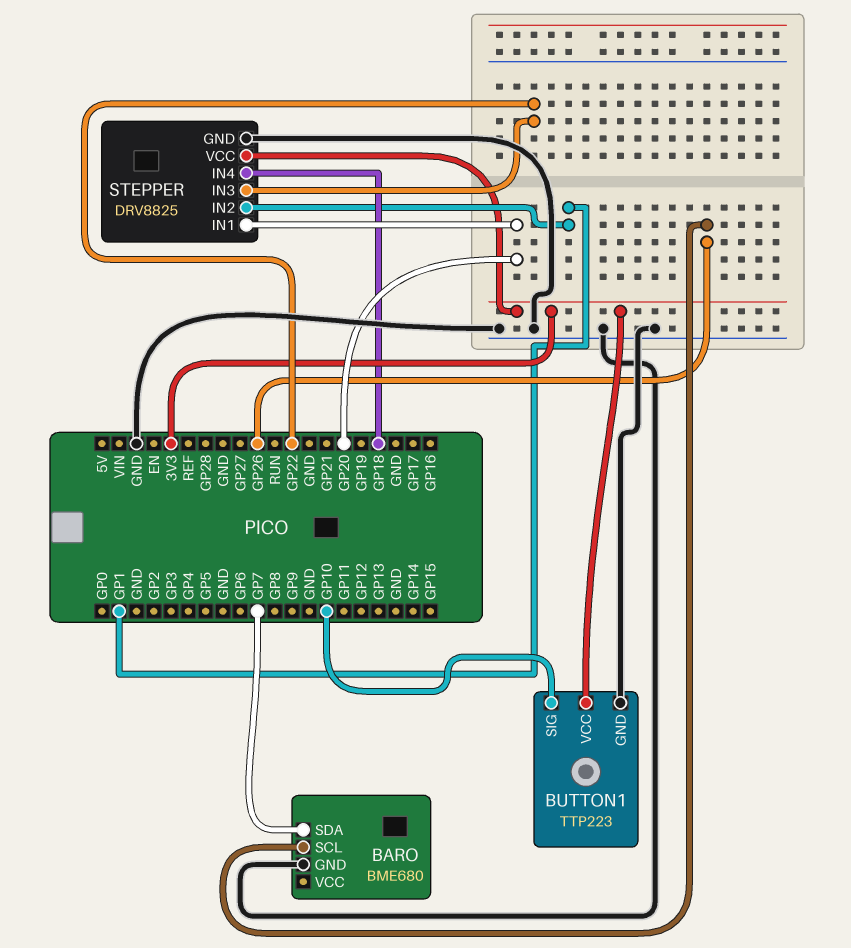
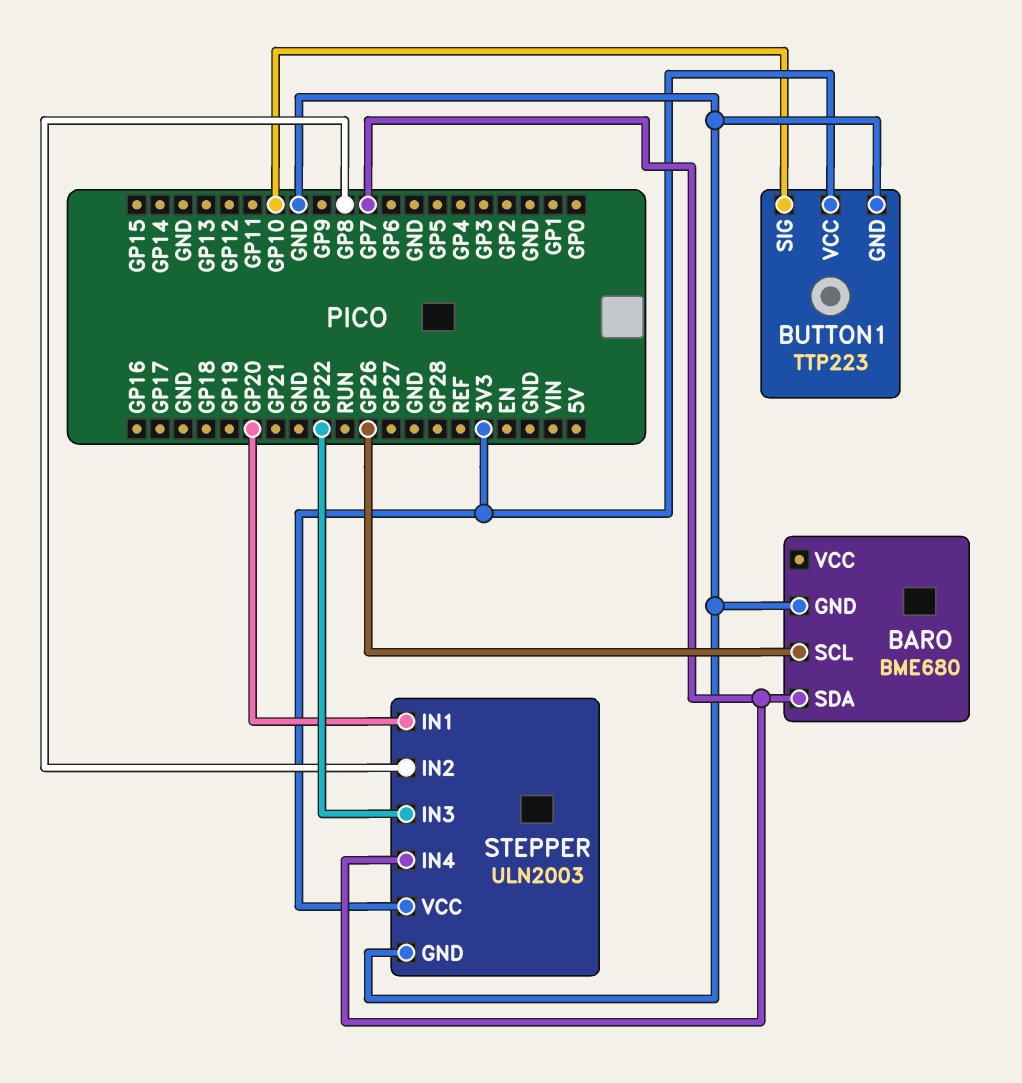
STEPPER: DRV8825 -> ULN2003
STEPPER pin IN2: GP1 -> GP8
STEPPER pin IN4: GP18 -> GP7

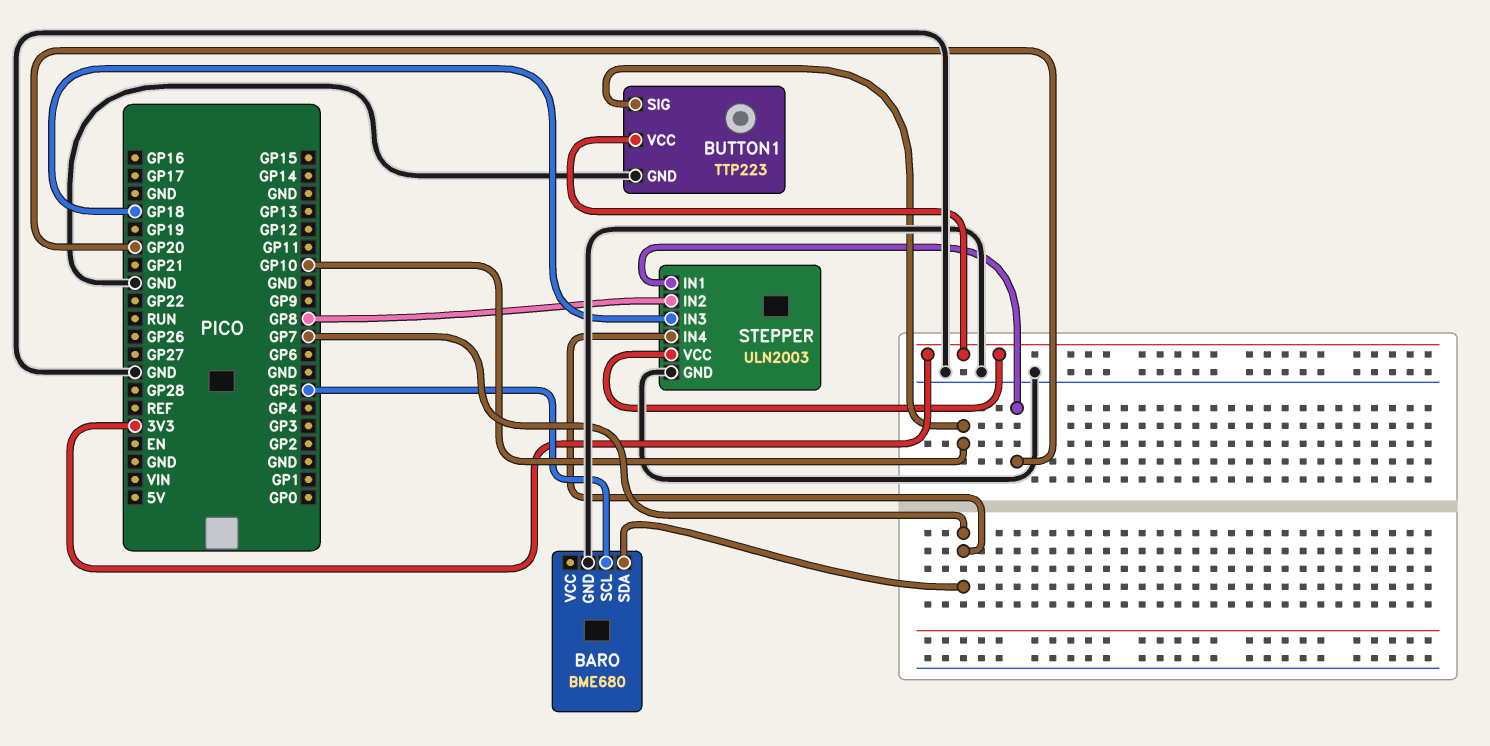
BARO pin SCL: GP26 -> GP5
STEPPER pin IN3: GP22 -> GP18

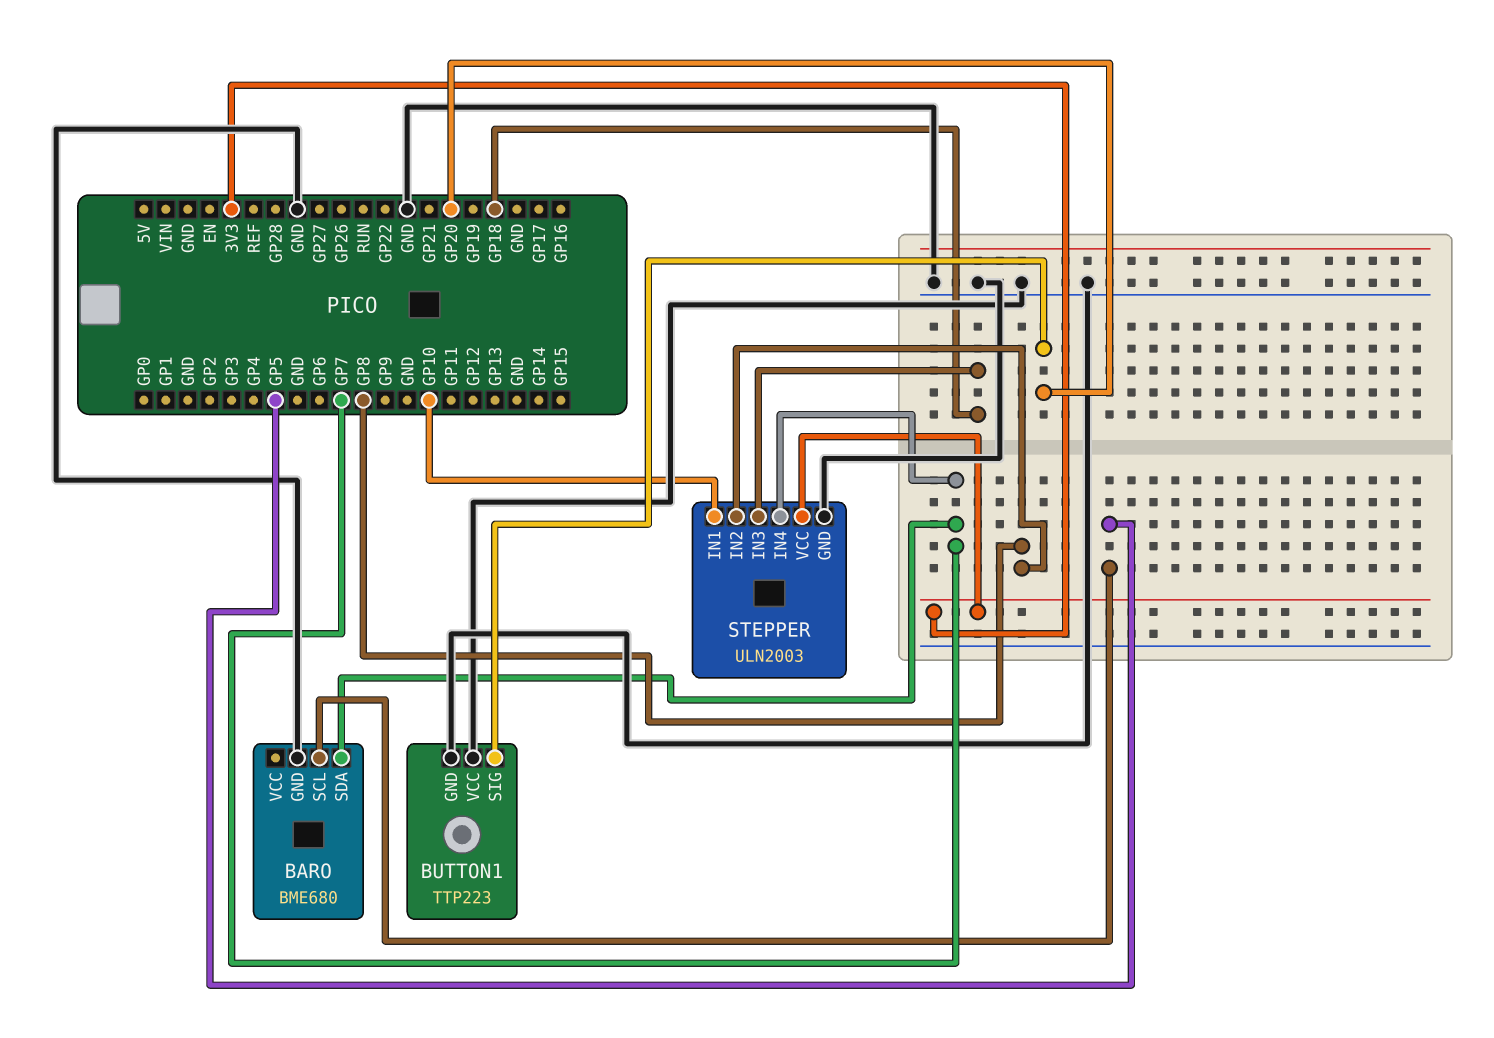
BUTTON1 pin SIG: GP10 -> GP20
BUTTON1 pin VCC: 3V3 -> GND
STEPPER pin IN1: GP20 -> GP10

